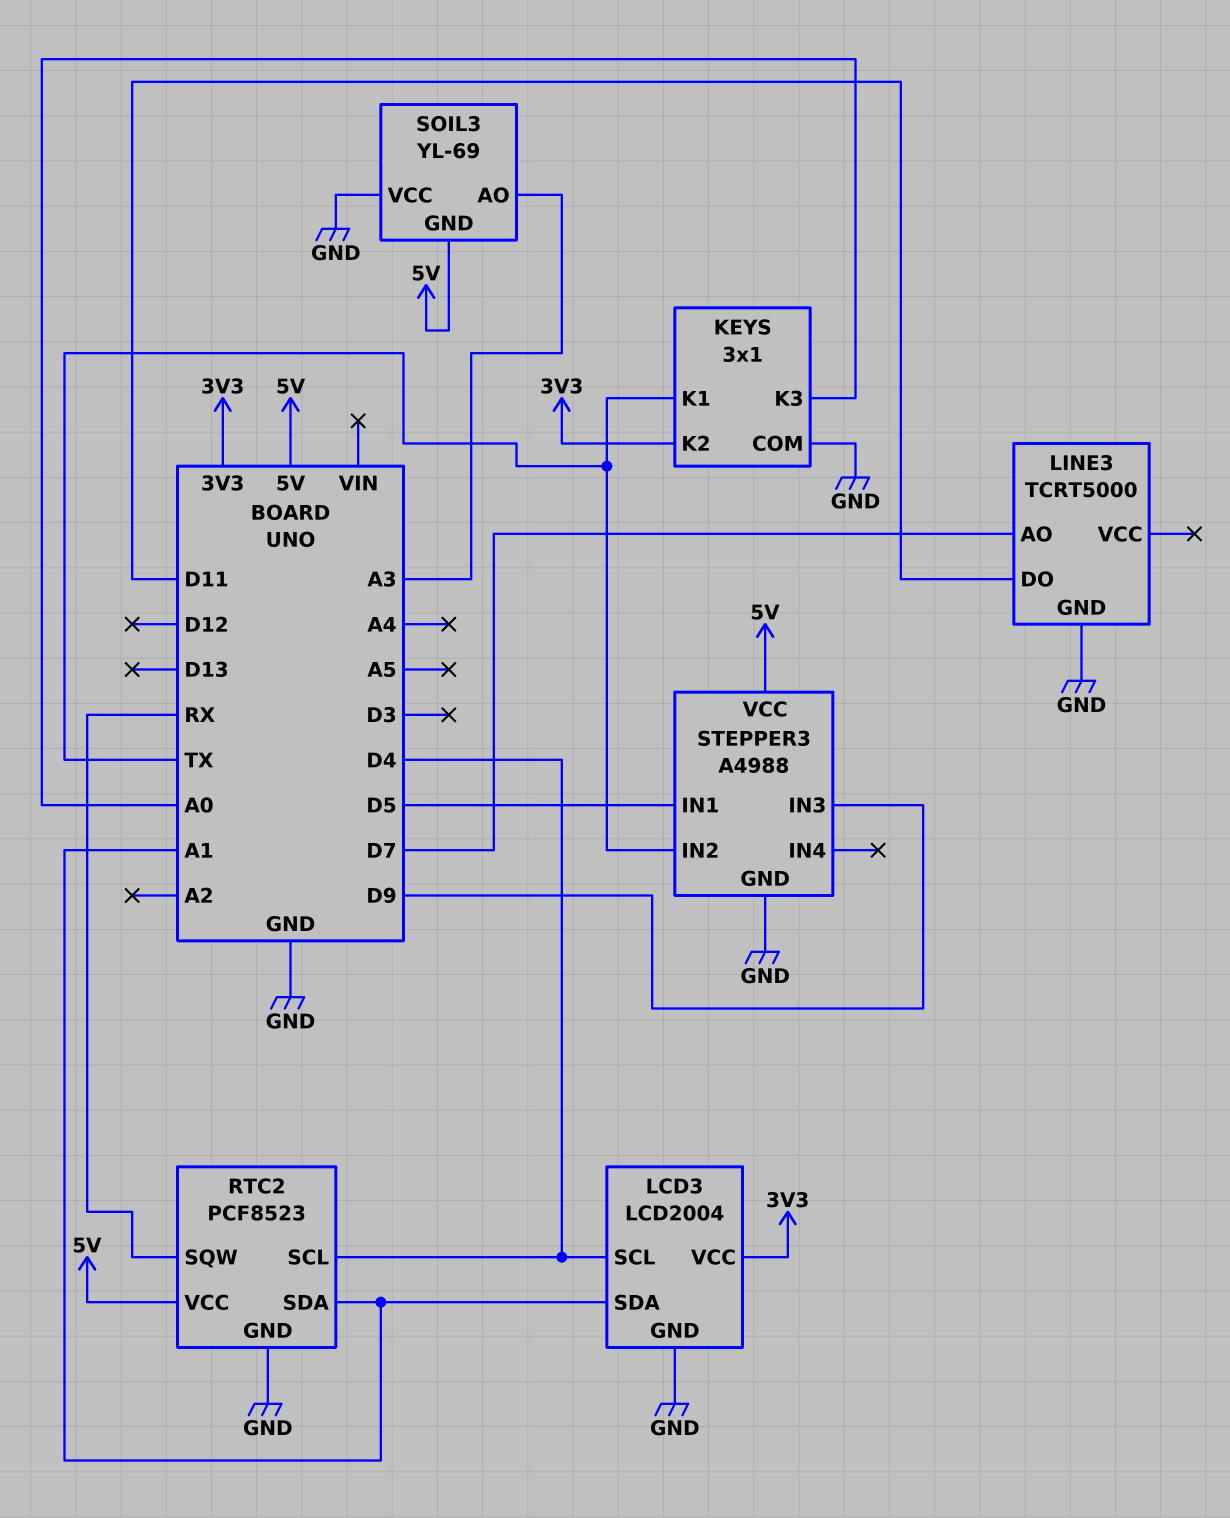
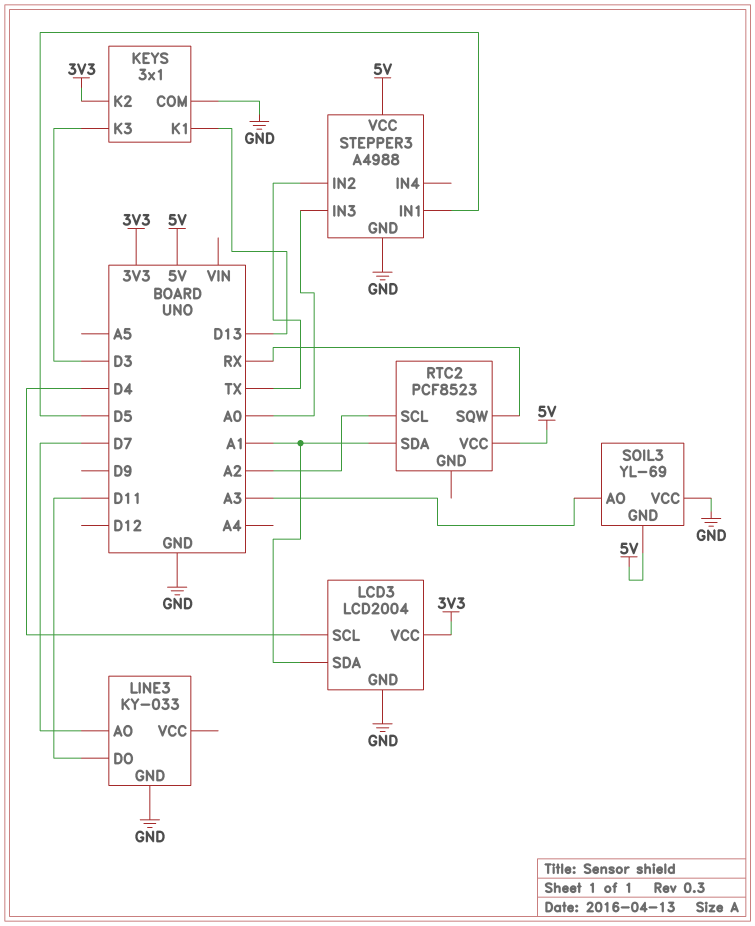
KEYS pin K1: TX -> D13
KEYS pin K3: A0 -> D3
LINE3: TCRT5000 -> KY-033
RTC2 pin GND: GND -> none
RTC2 pin SCL: D4 -> A2
STEPPER3 pin IN3: D9 -> A0

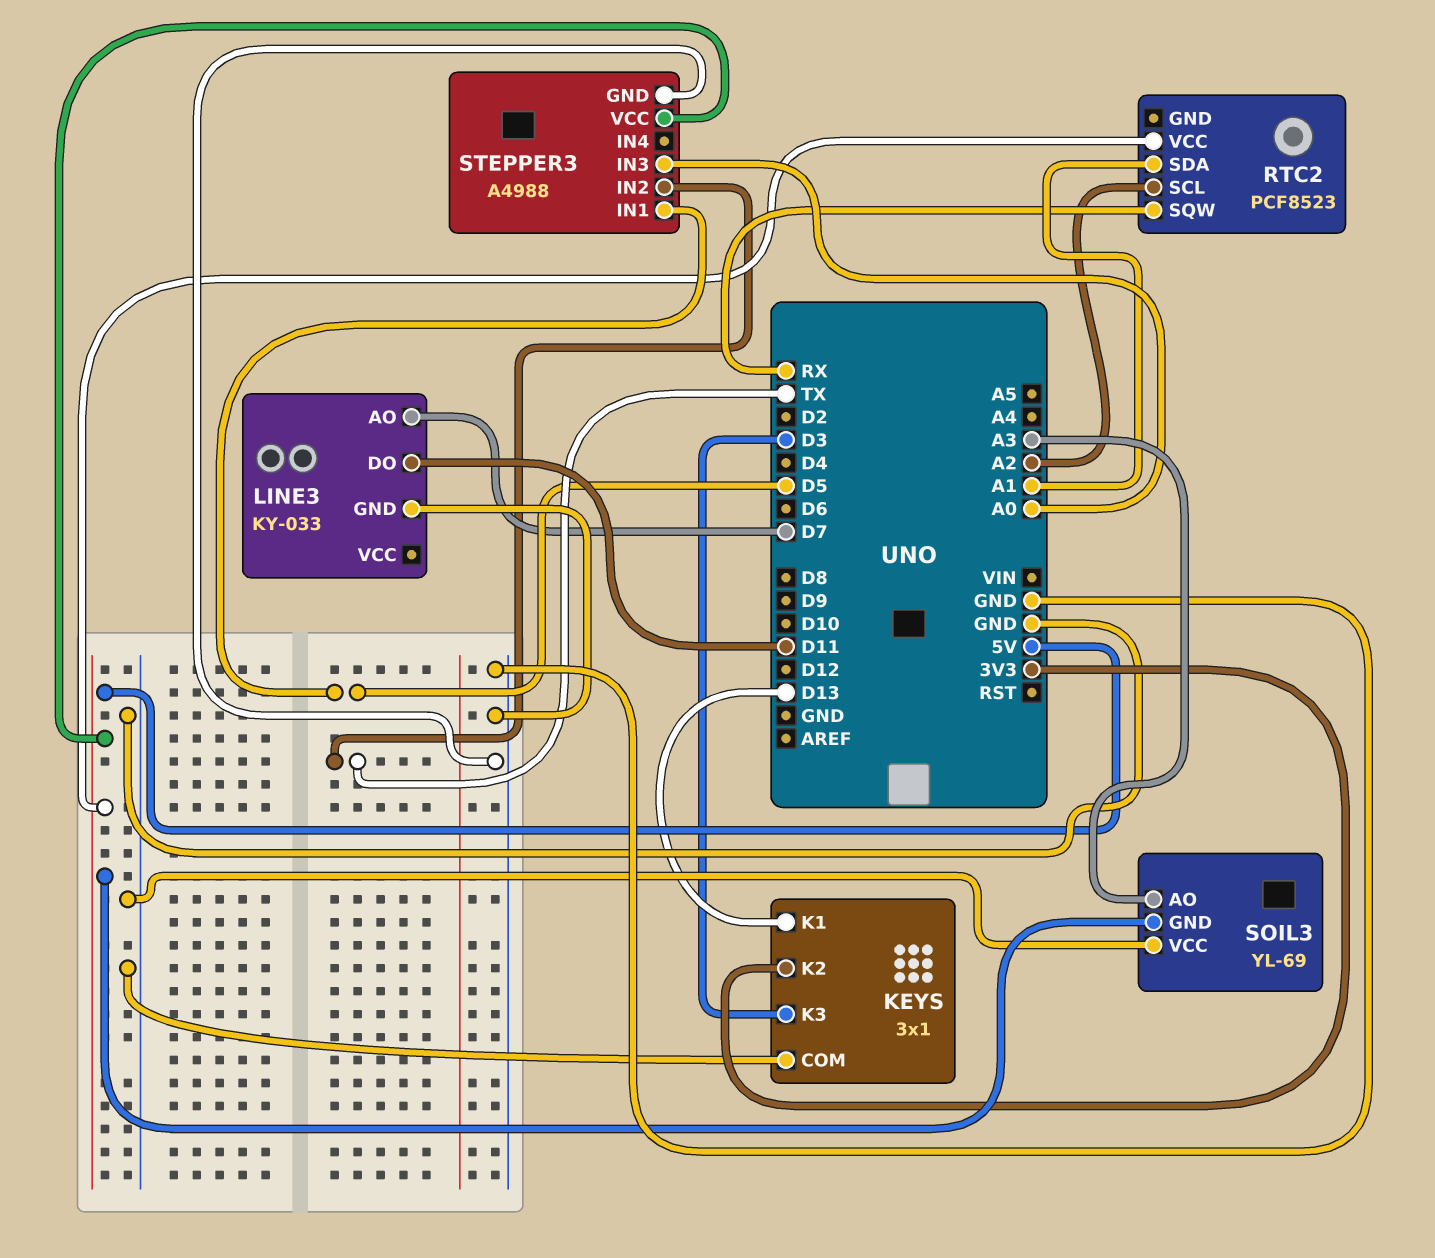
LCD3: LCD2004 -> none
LCD3 pin GND: GND -> none
LCD3 pin SCL: D4 -> none
LCD3 pin SDA: A1 -> none
LCD3 pin VCC: 3V3 -> none

